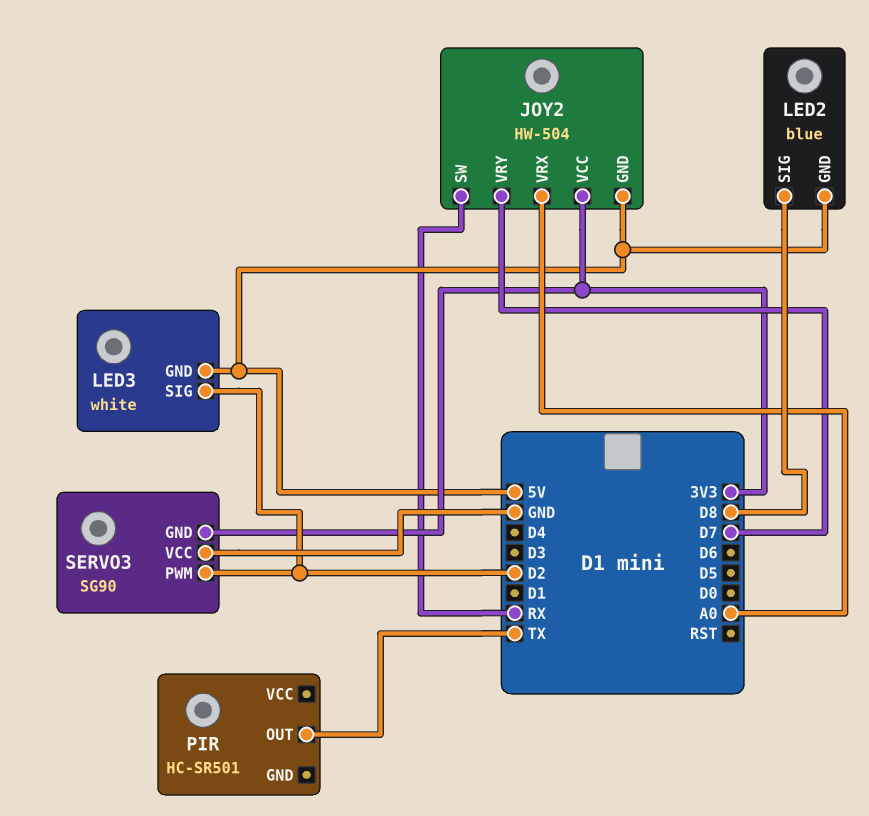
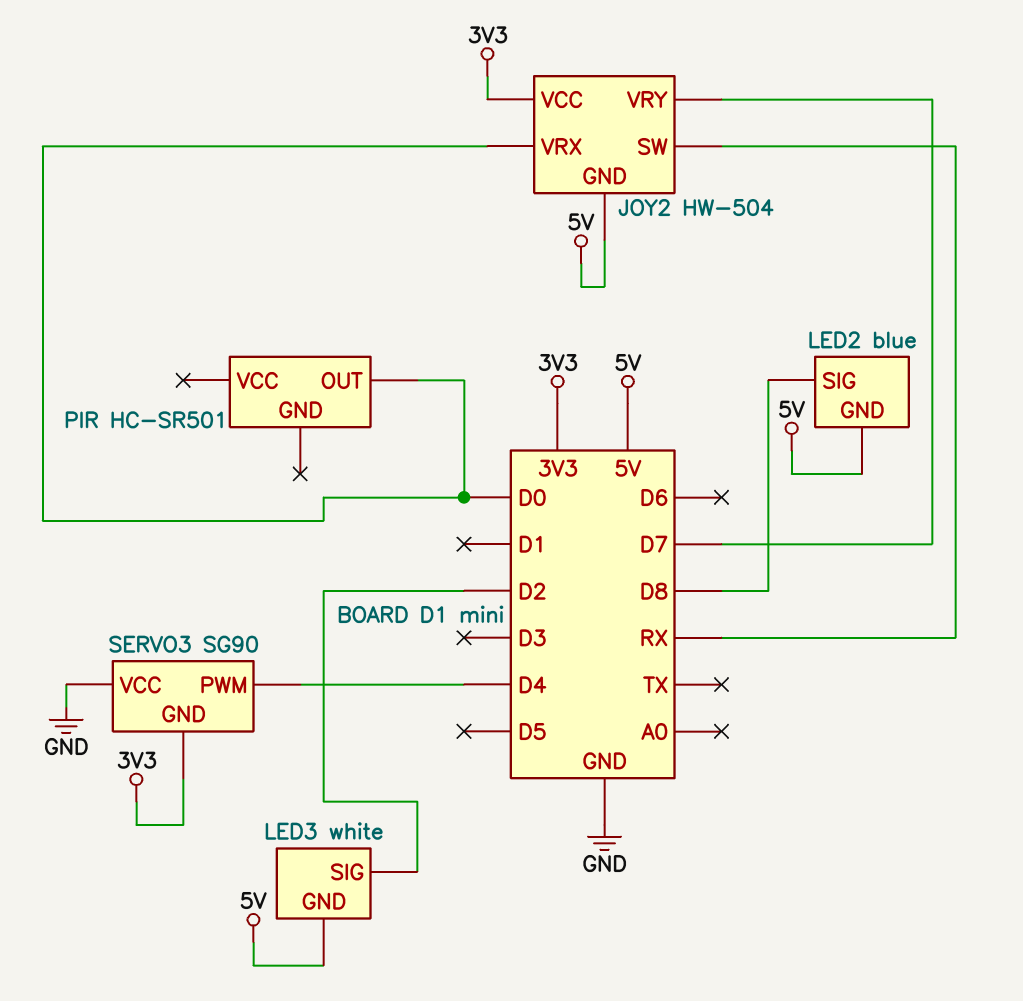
JOY2 pin VRX: A0 -> D0
PIR pin OUT: TX -> D0
SERVO3 pin PWM: D2 -> D4

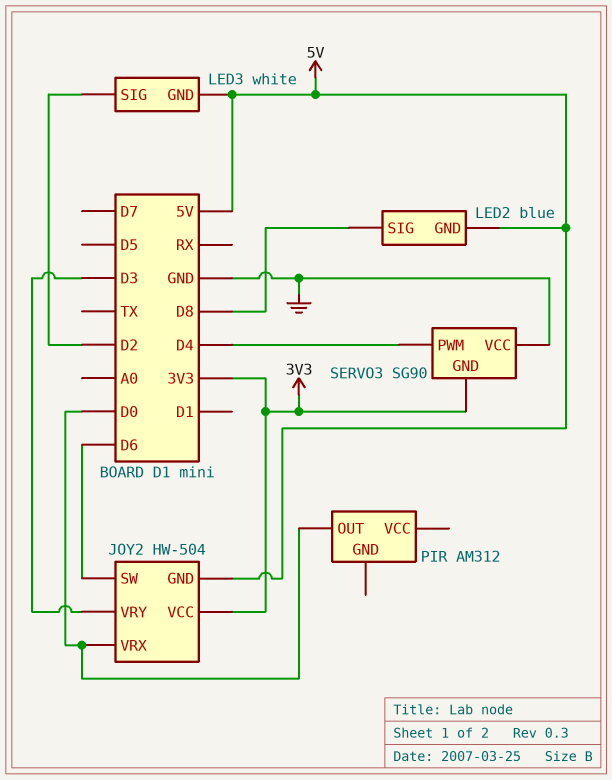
JOY2 pin SW: RX -> D6
JOY2 pin VRY: D7 -> D3
PIR: HC-SR501 -> AM312

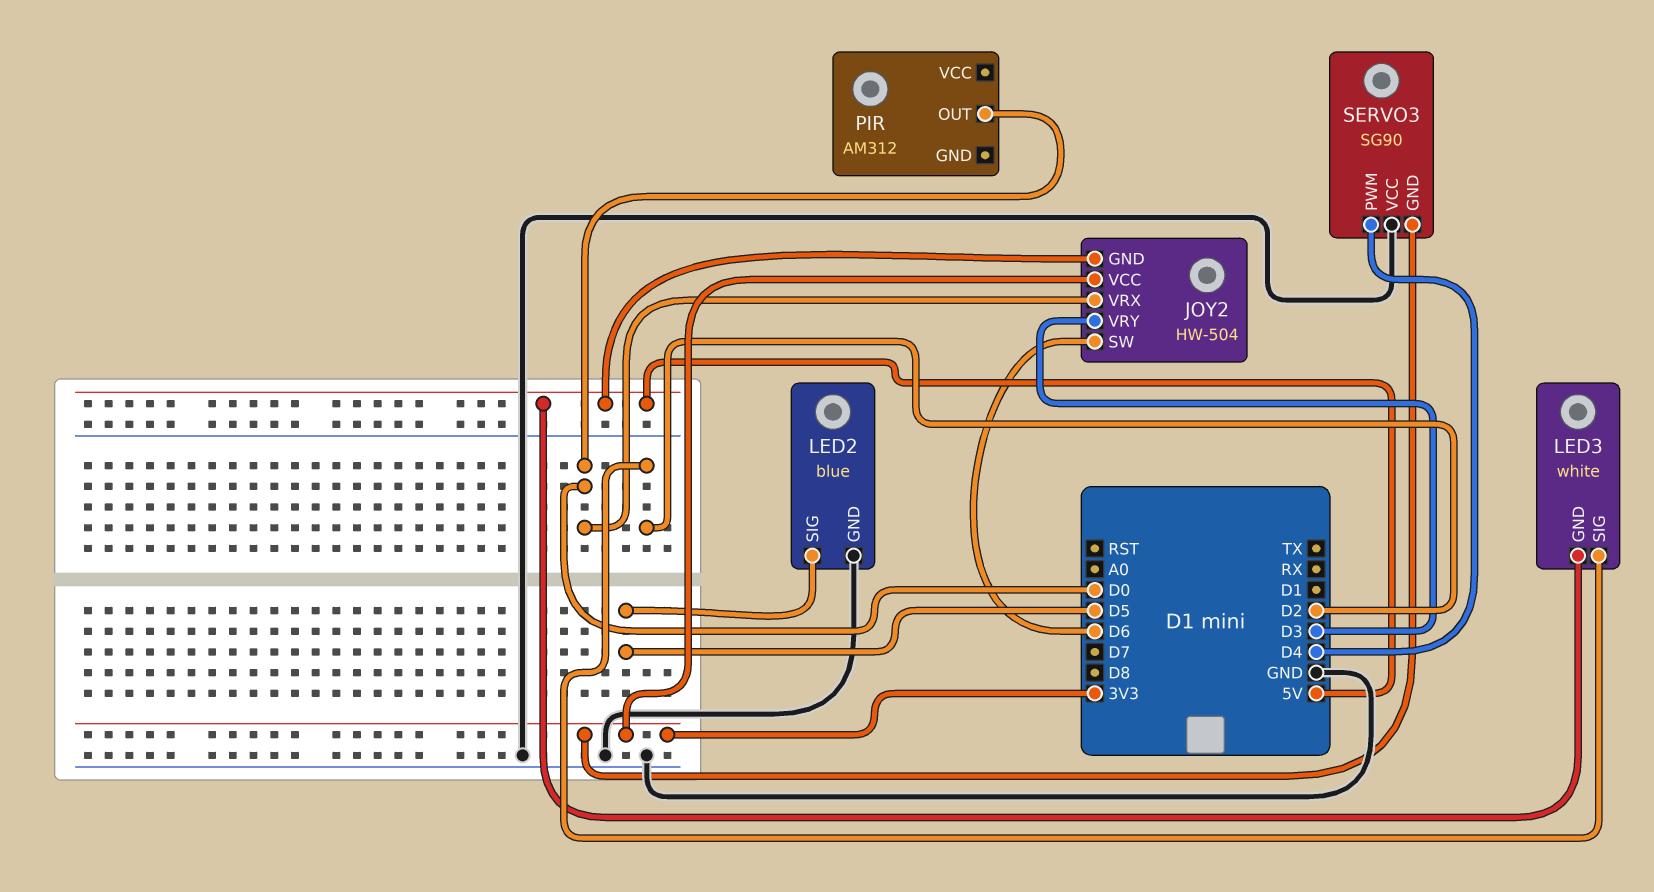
LED2 pin GND: 5V -> GND
LED2 pin SIG: D8 -> D5

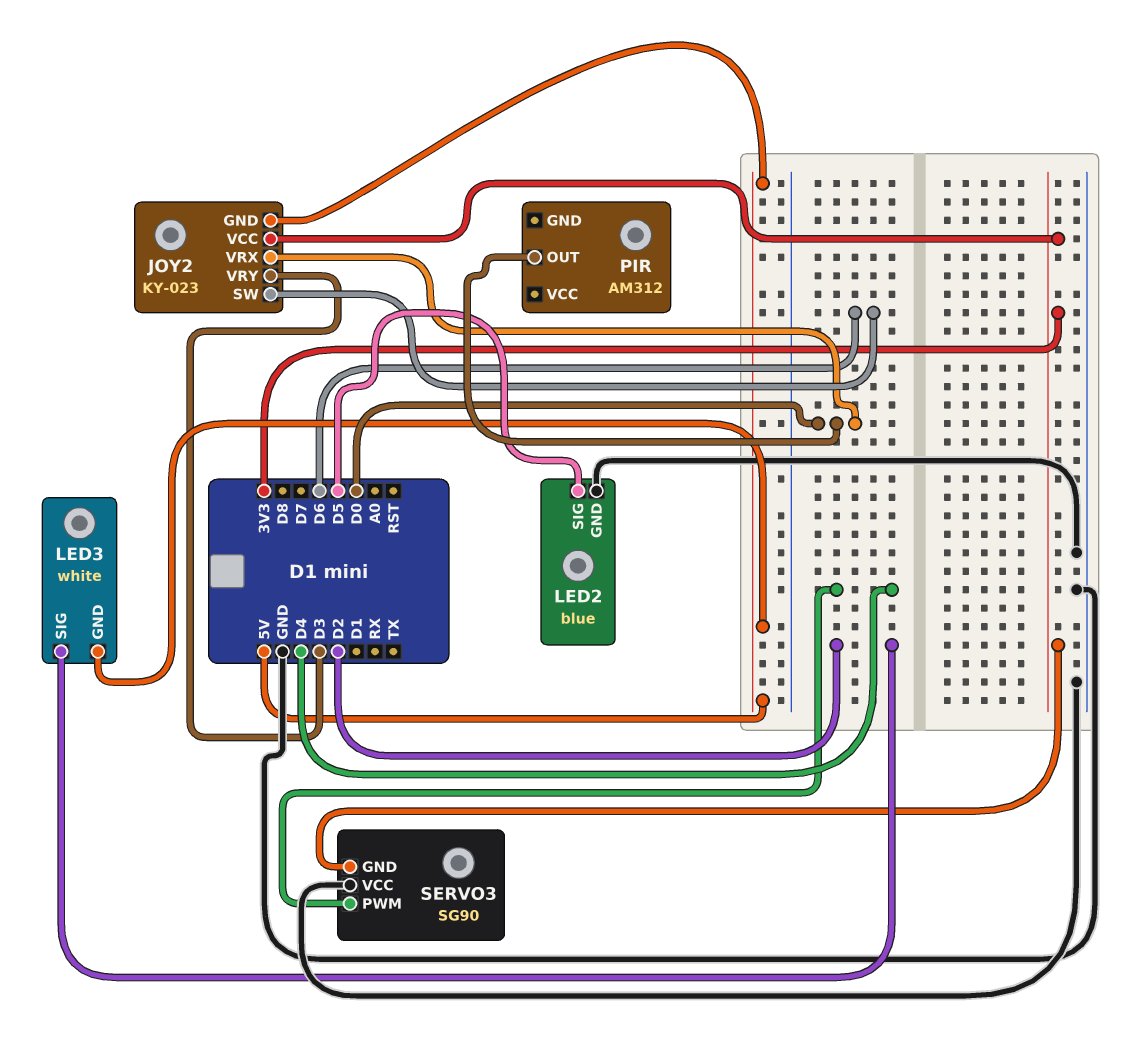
JOY2: HW-504 -> KY-023

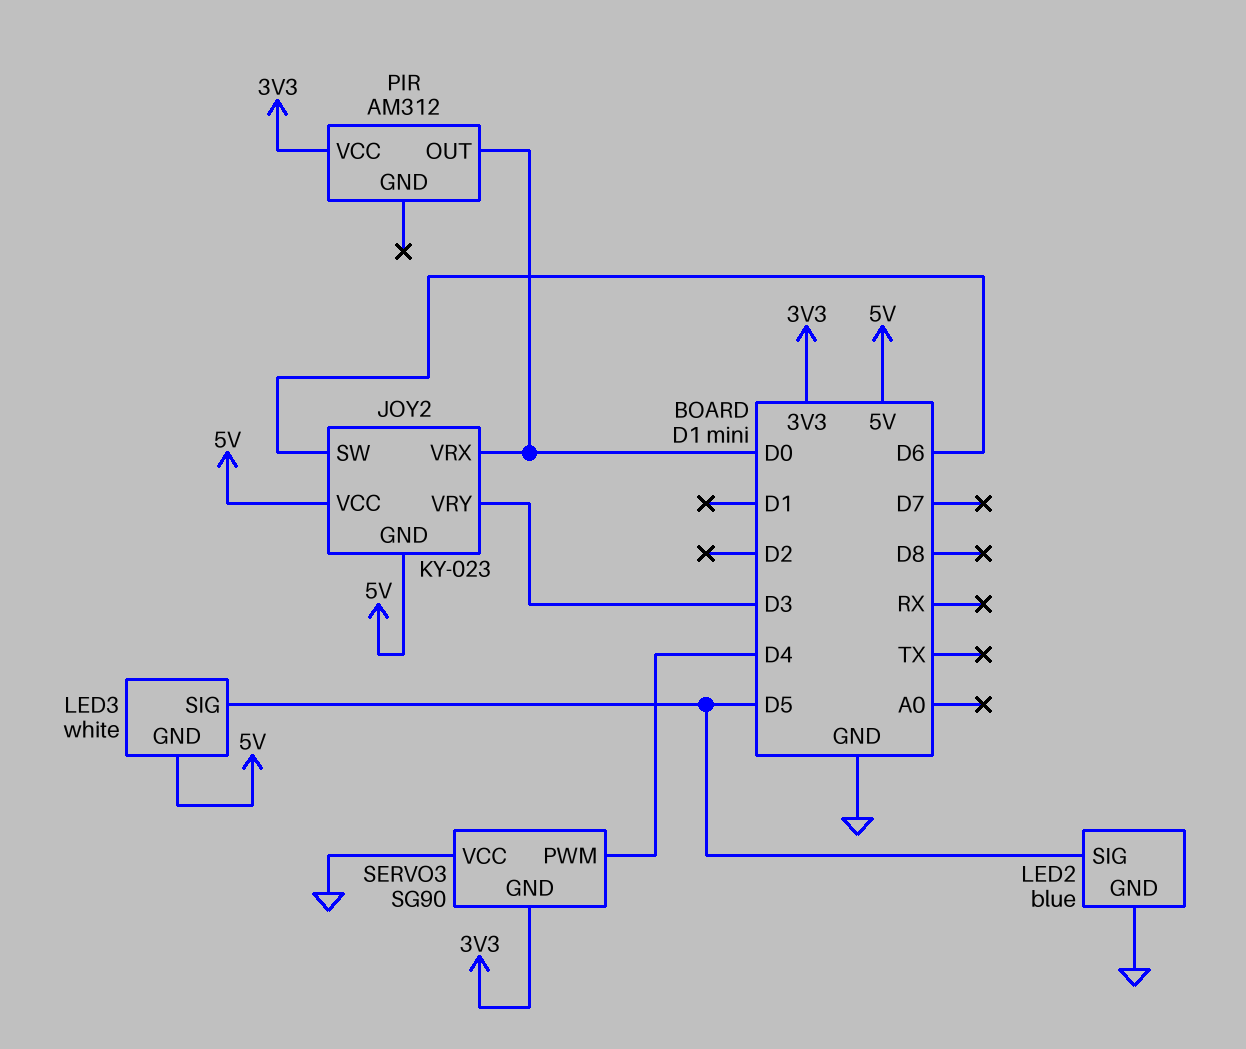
JOY2 pin VCC: 3V3 -> 5V
LED3 pin SIG: D2 -> D5
PIR pin VCC: none -> 3V3

